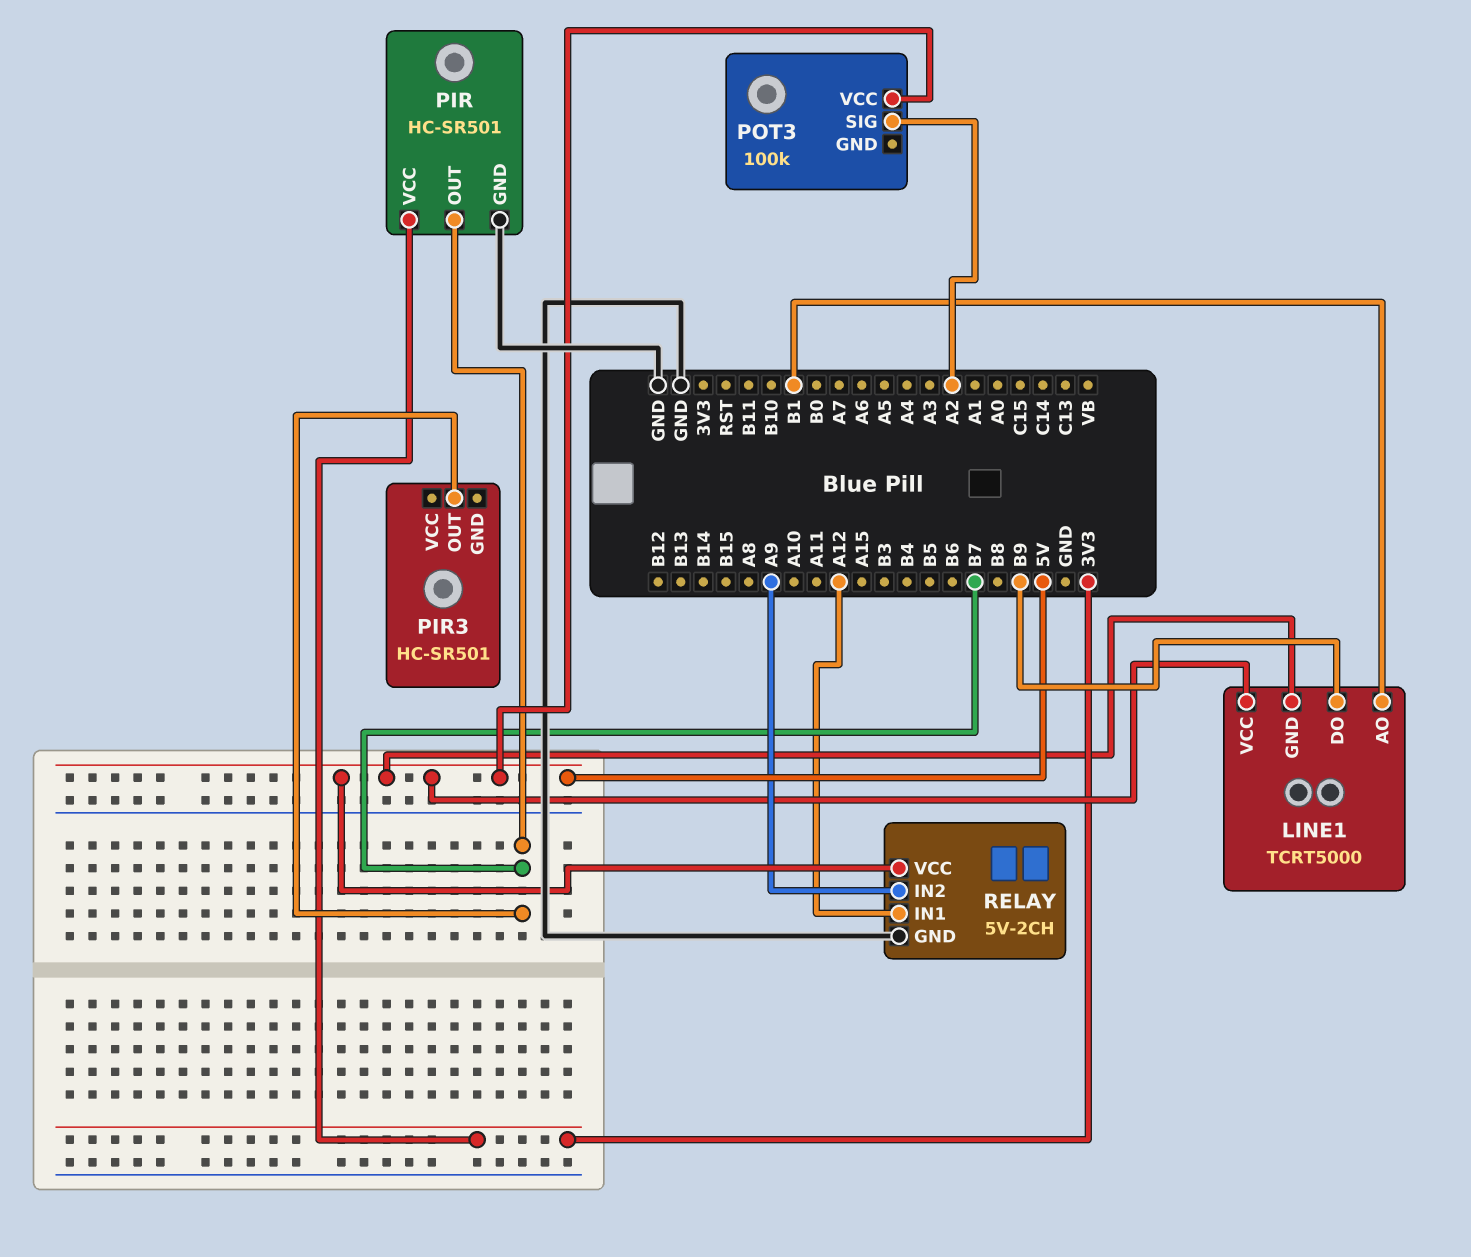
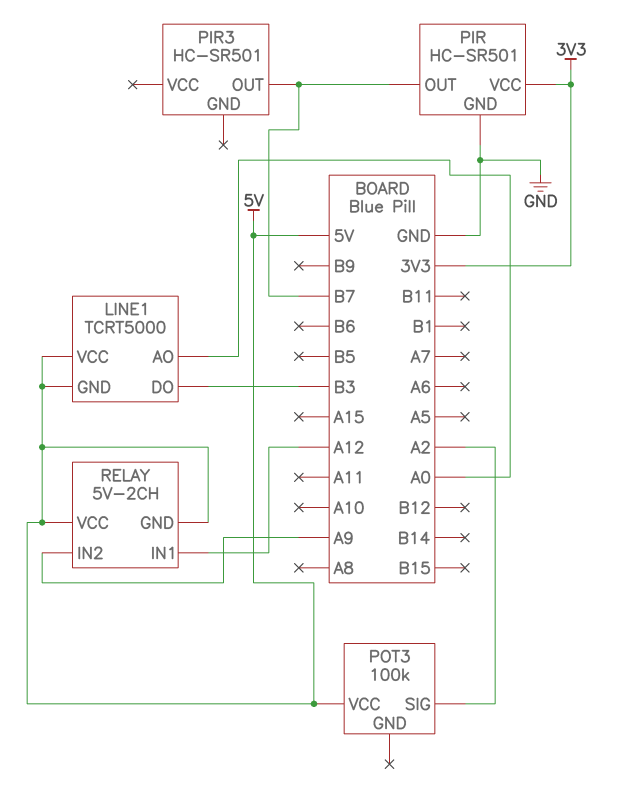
LINE1 pin AO: B1 -> A0
LINE1 pin DO: B9 -> B3
RELAY pin GND: GND -> 5V

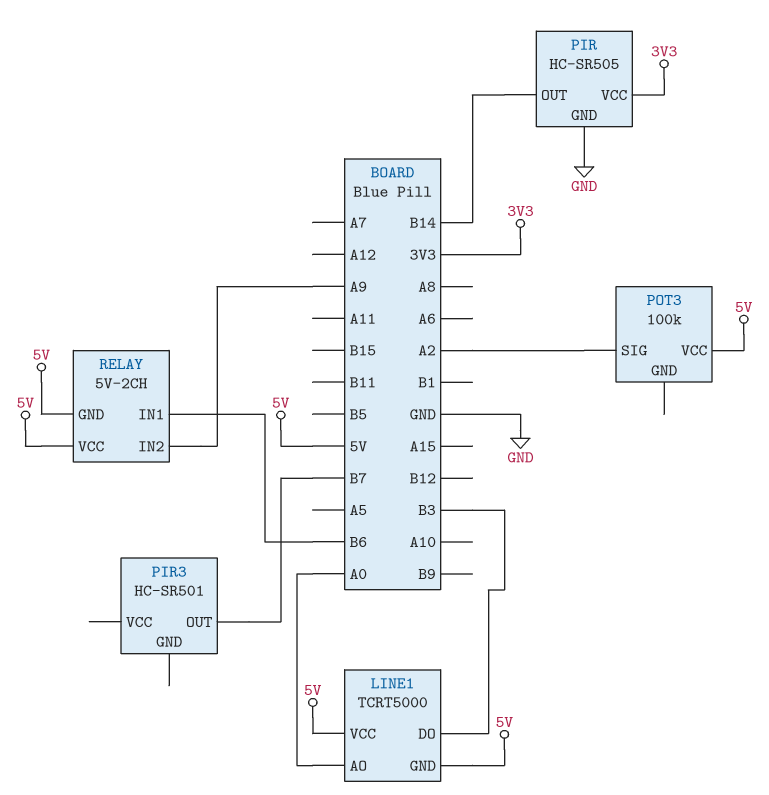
PIR: HC-SR501 -> HC-SR505
PIR pin OUT: B7 -> B14
RELAY pin IN1: A12 -> B6

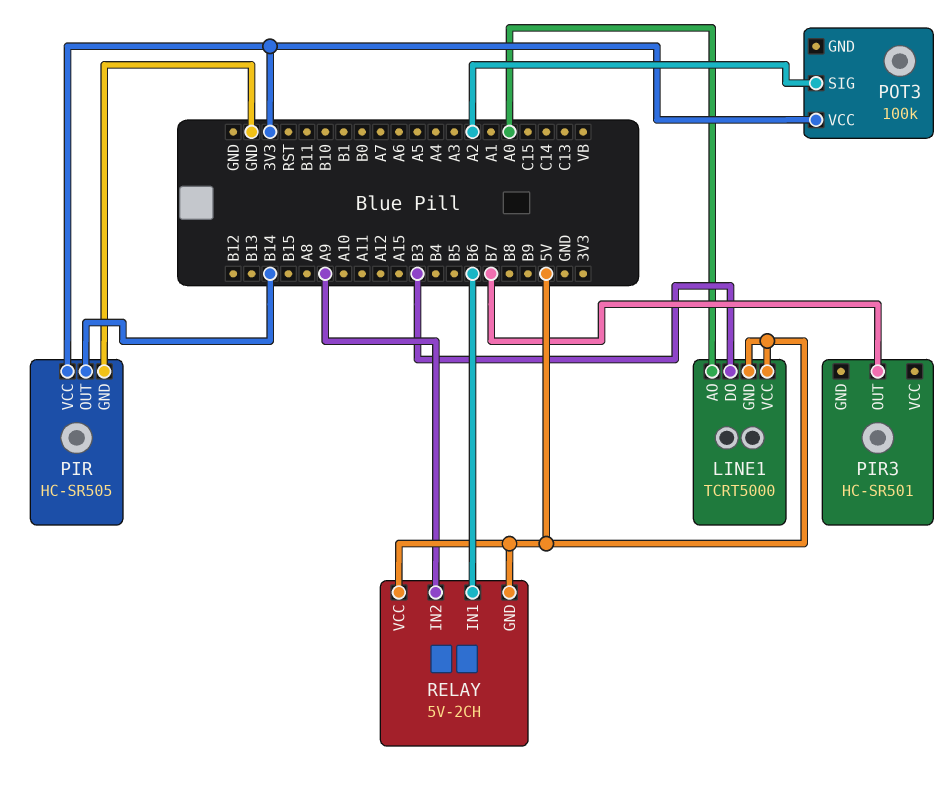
POT3 pin VCC: 5V -> 3V3

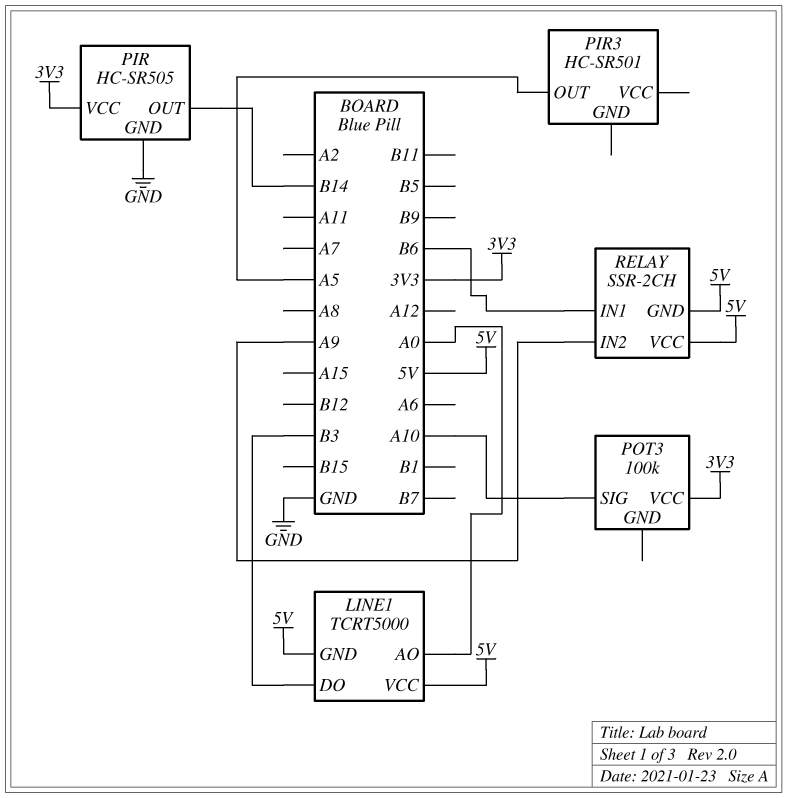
PIR3 pin OUT: B7 -> A5
POT3 pin SIG: A2 -> A10
RELAY: 5V-2CH -> SSR-2CH

